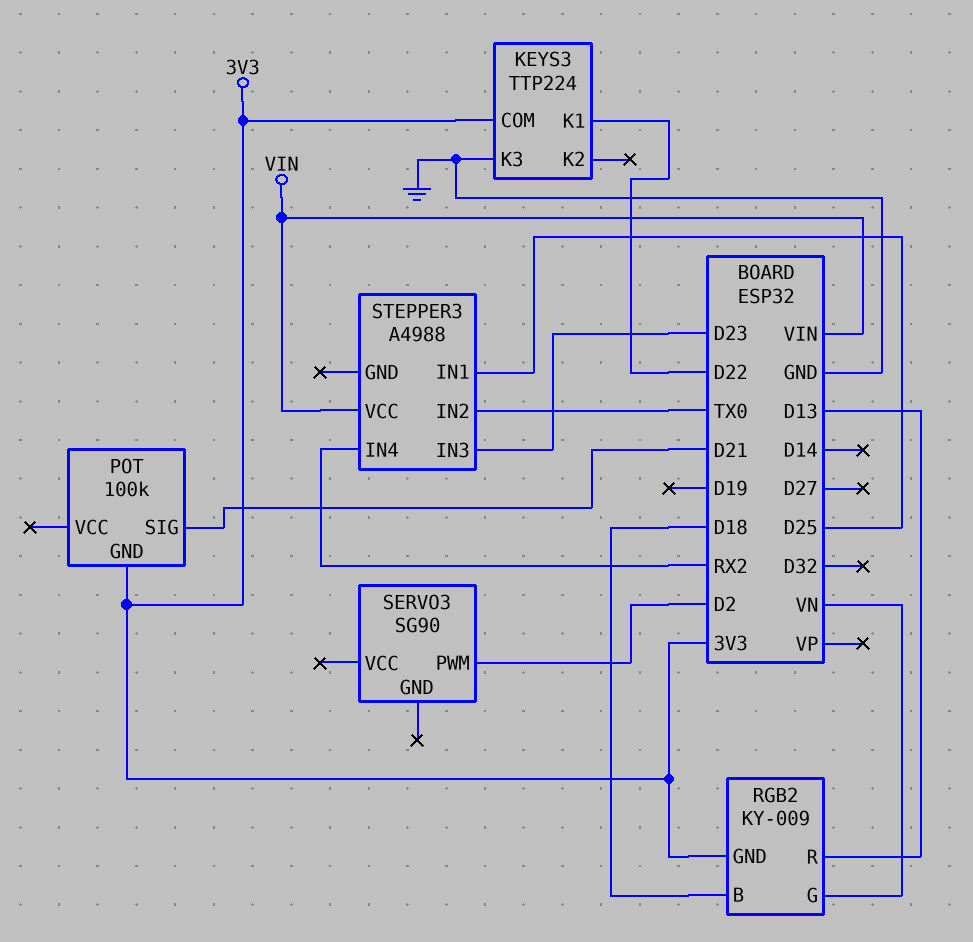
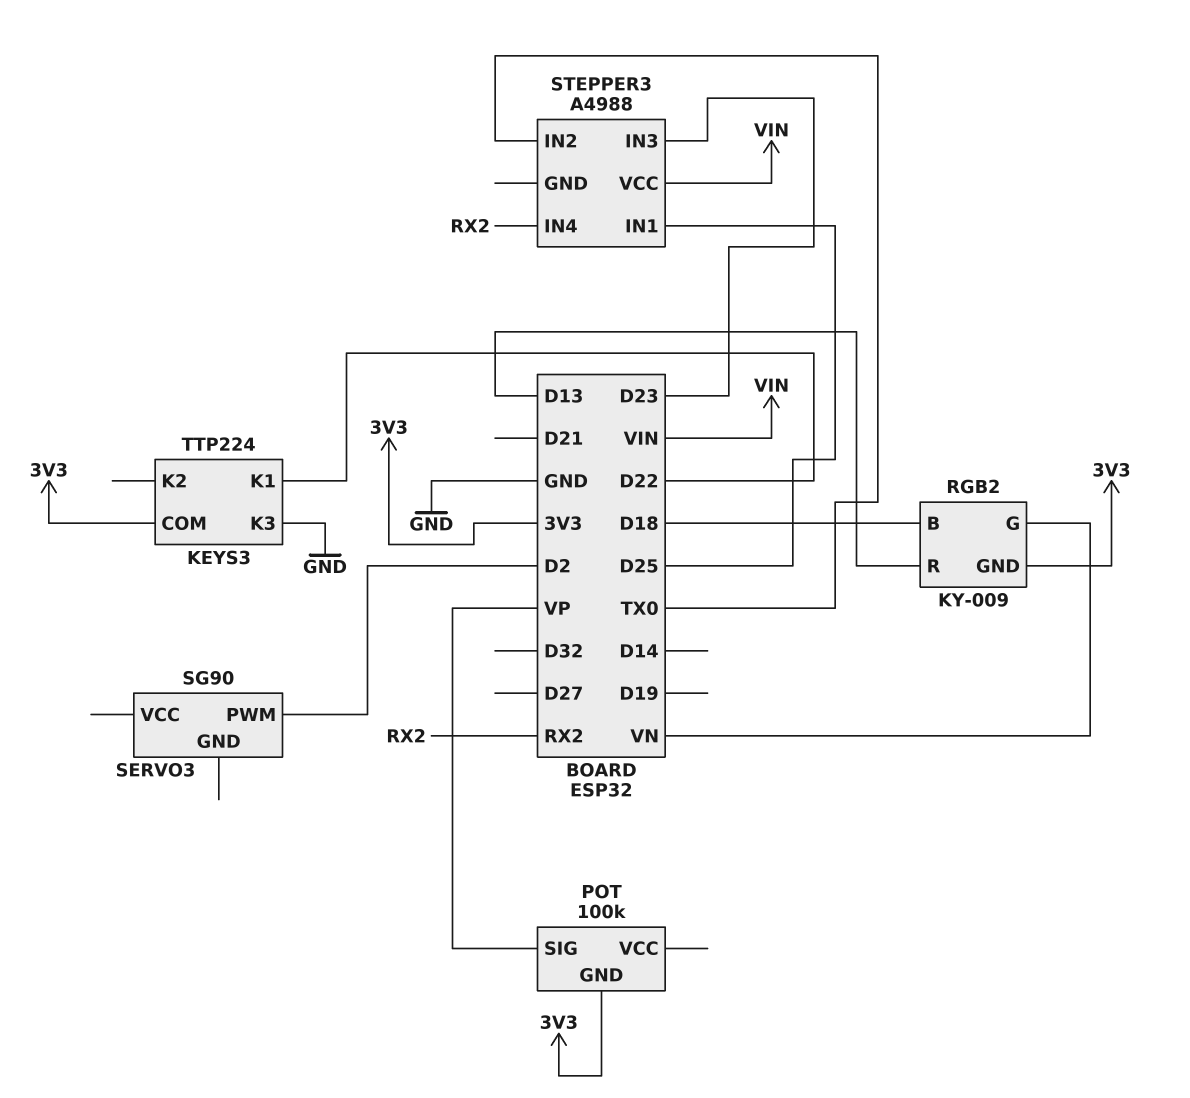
POT pin SIG: D21 -> VP

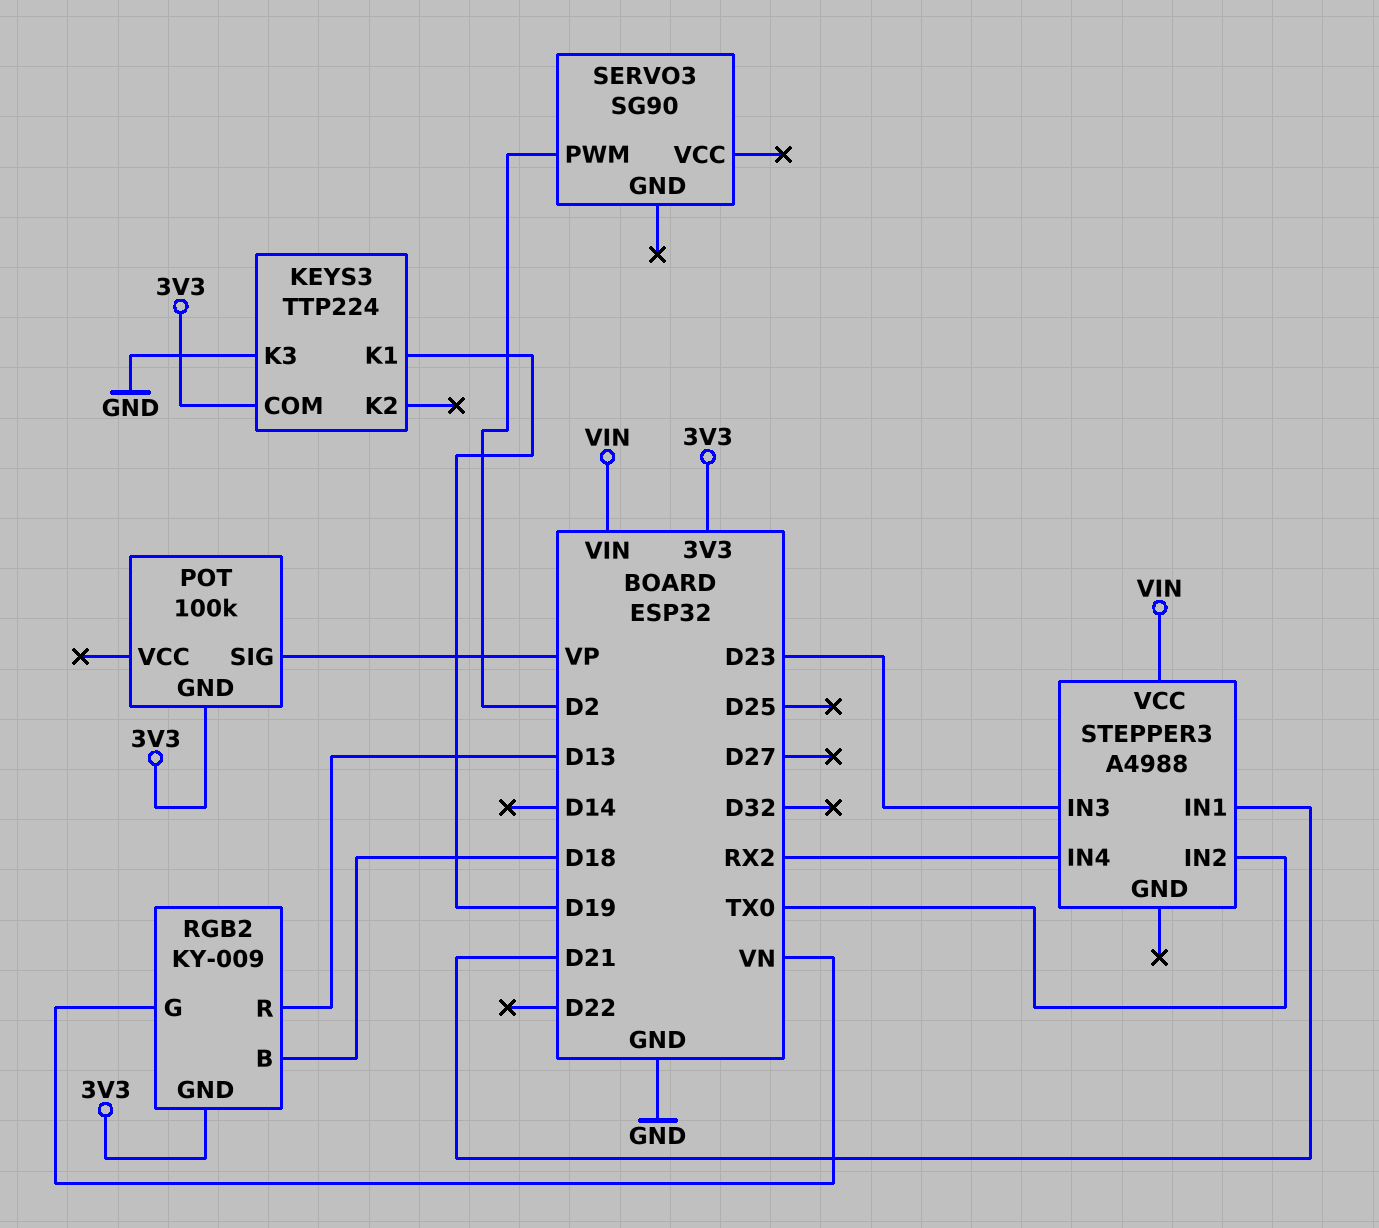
KEYS3 pin K1: D22 -> D19
STEPPER3 pin IN1: D25 -> D21

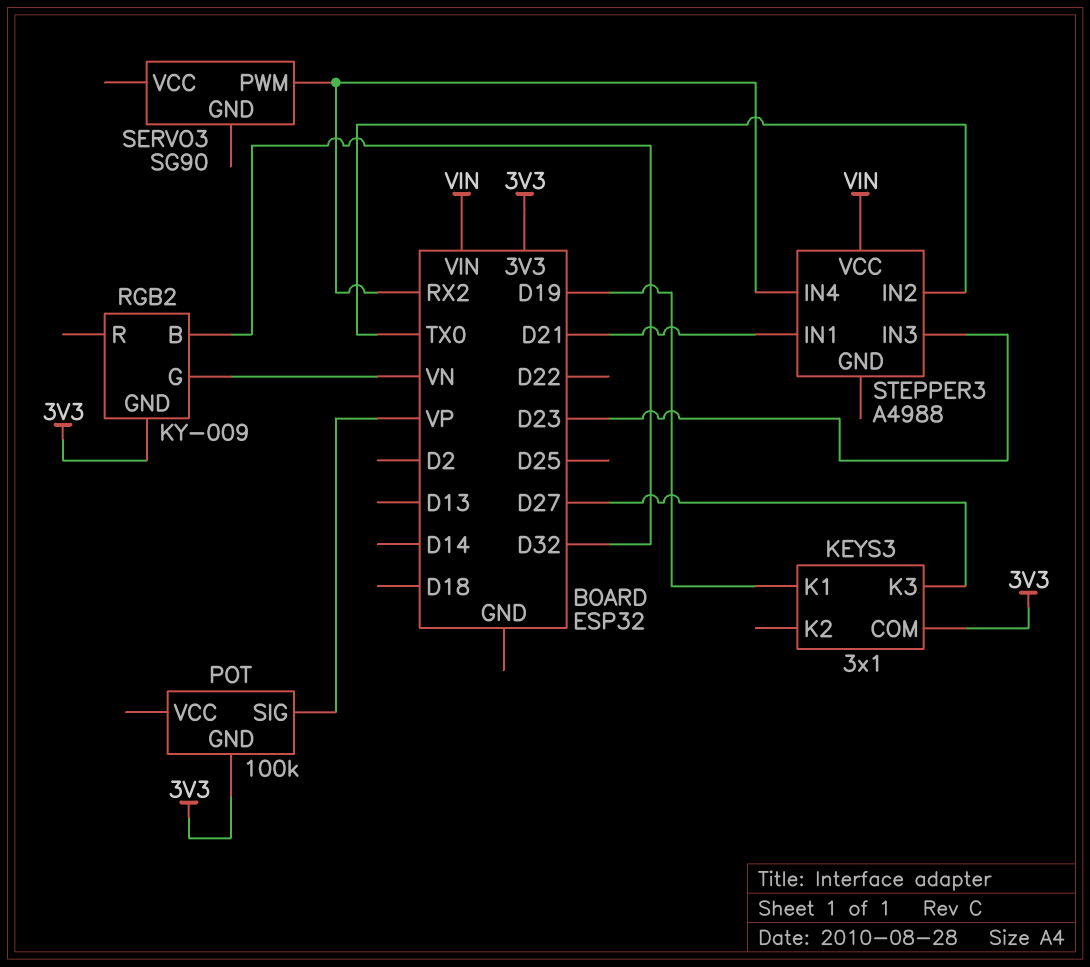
KEYS3: TTP224 -> 3x1
KEYS3 pin K3: GND -> D27
RGB2 pin B: D18 -> D32
RGB2 pin R: D13 -> none
SERVO3 pin PWM: D2 -> RX2

